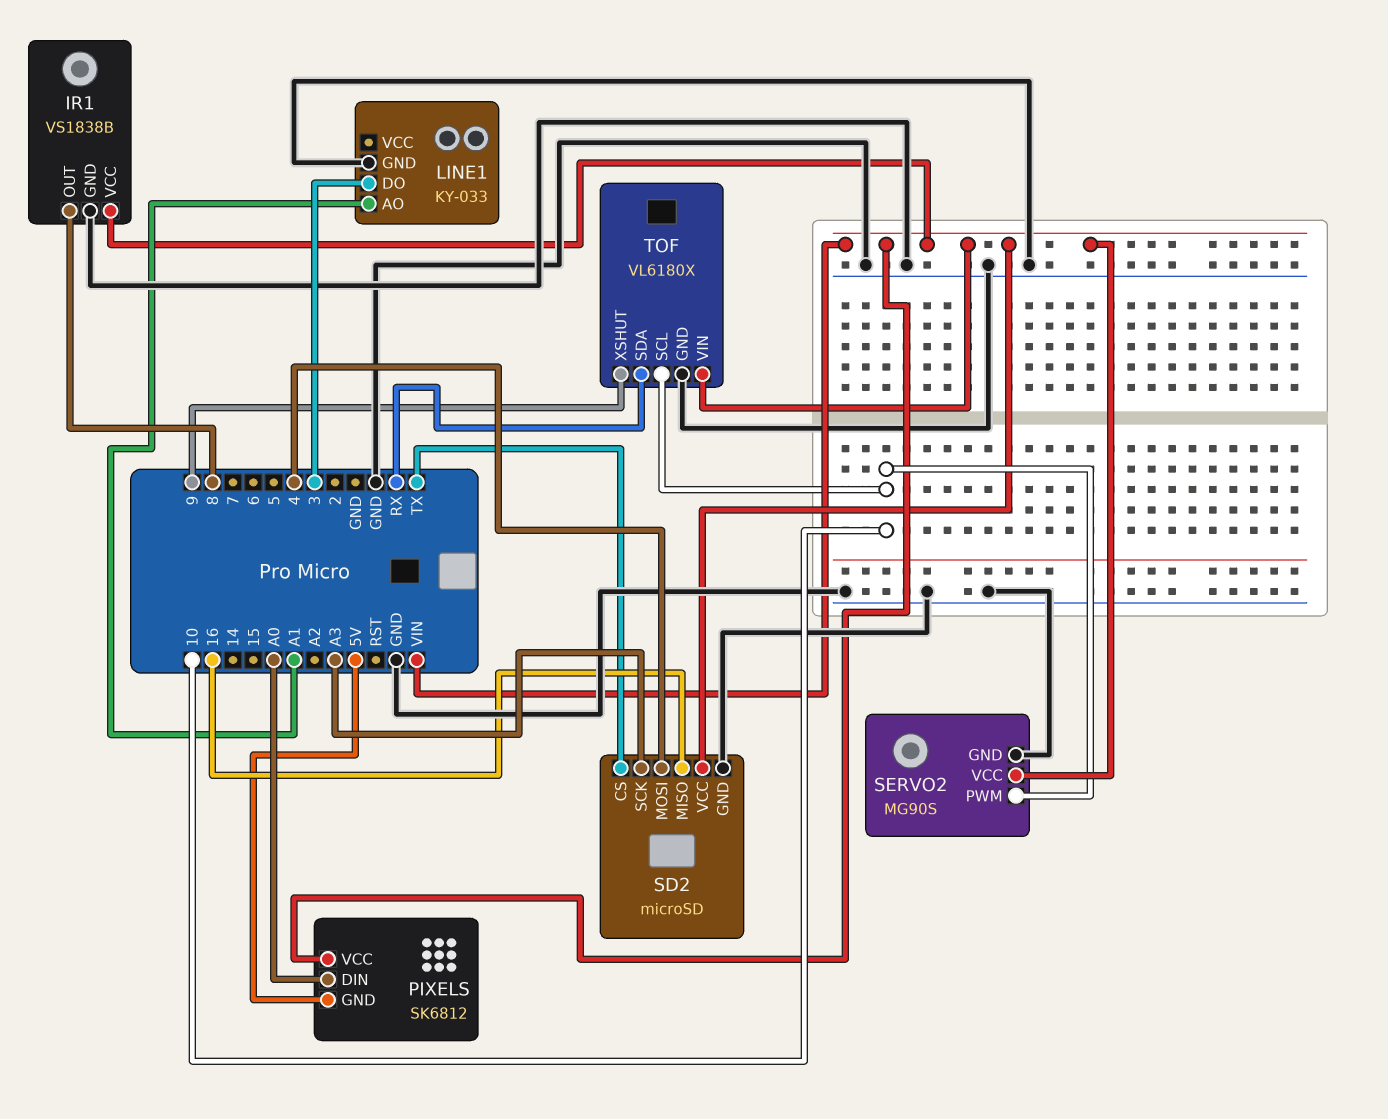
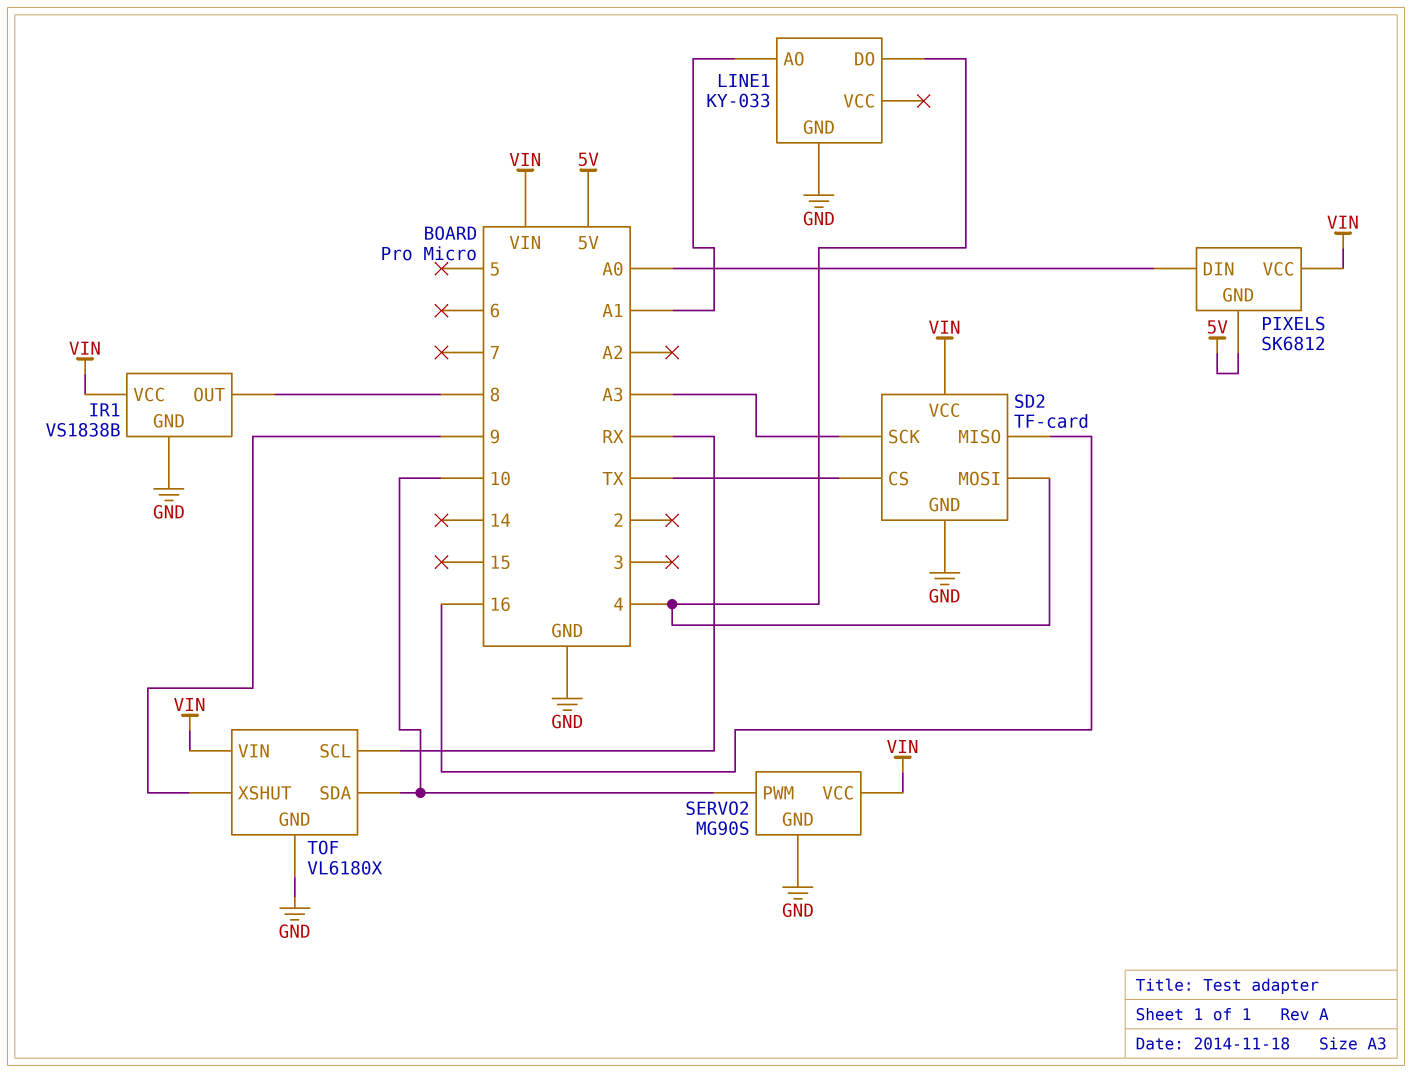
LINE1 pin DO: 3 -> 4
SD2: microSD -> TF-card
TOF pin SCL: 10 -> RX
TOF pin SDA: RX -> 10

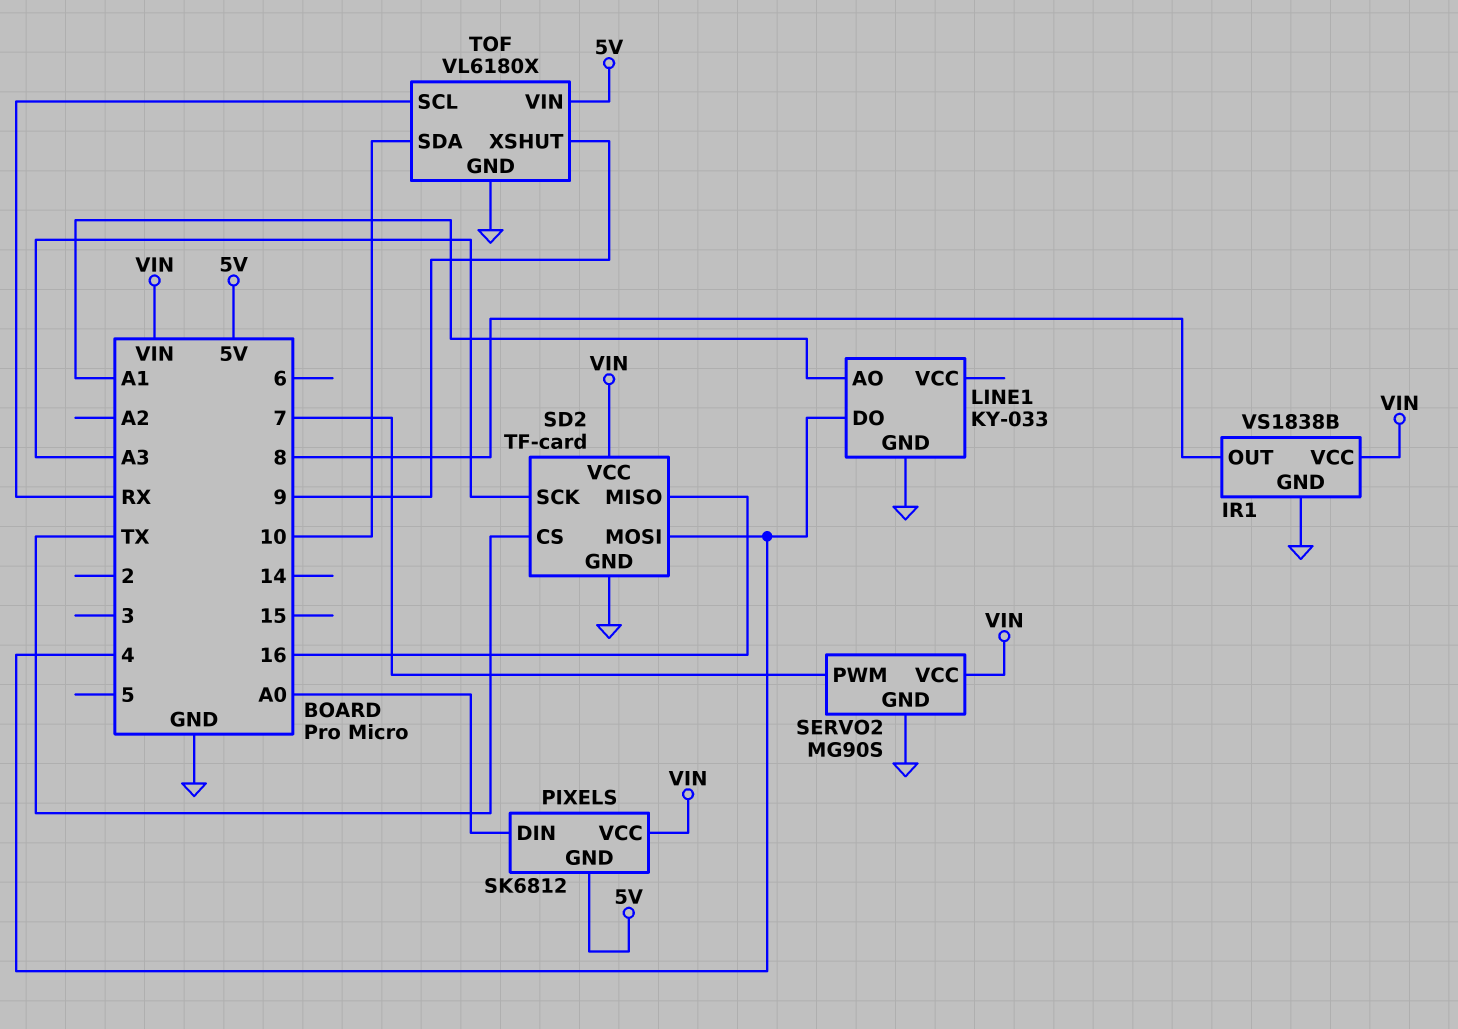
SERVO2 pin PWM: 10 -> 7
TOF pin VIN: VIN -> 5V

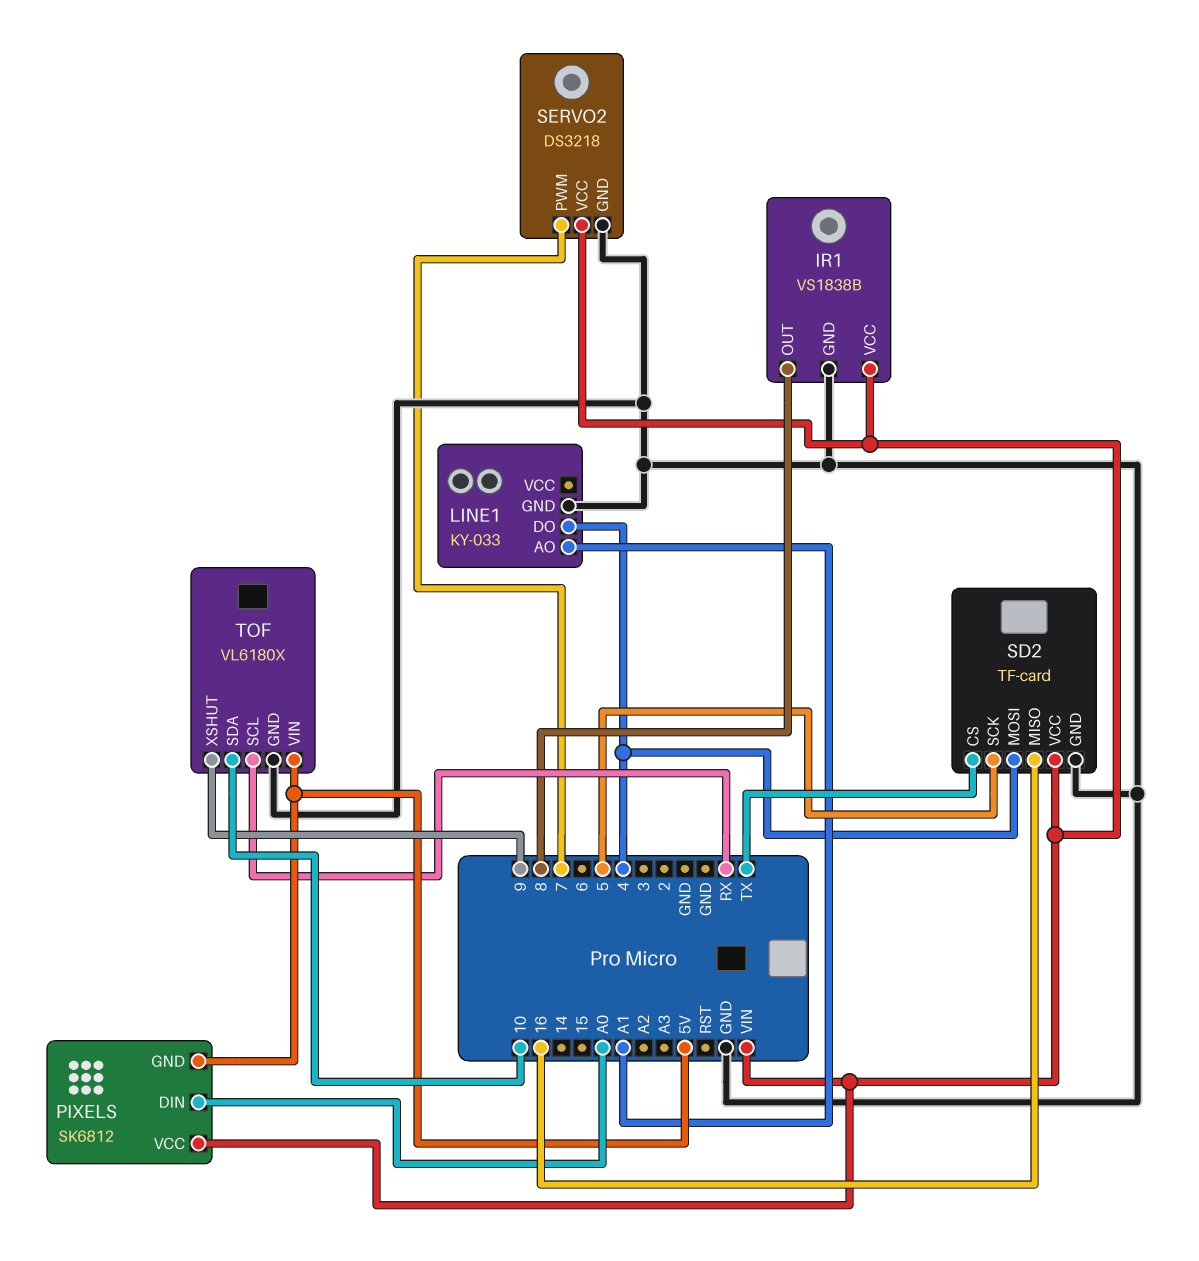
SD2 pin SCK: A3 -> 5
SERVO2: MG90S -> DS3218

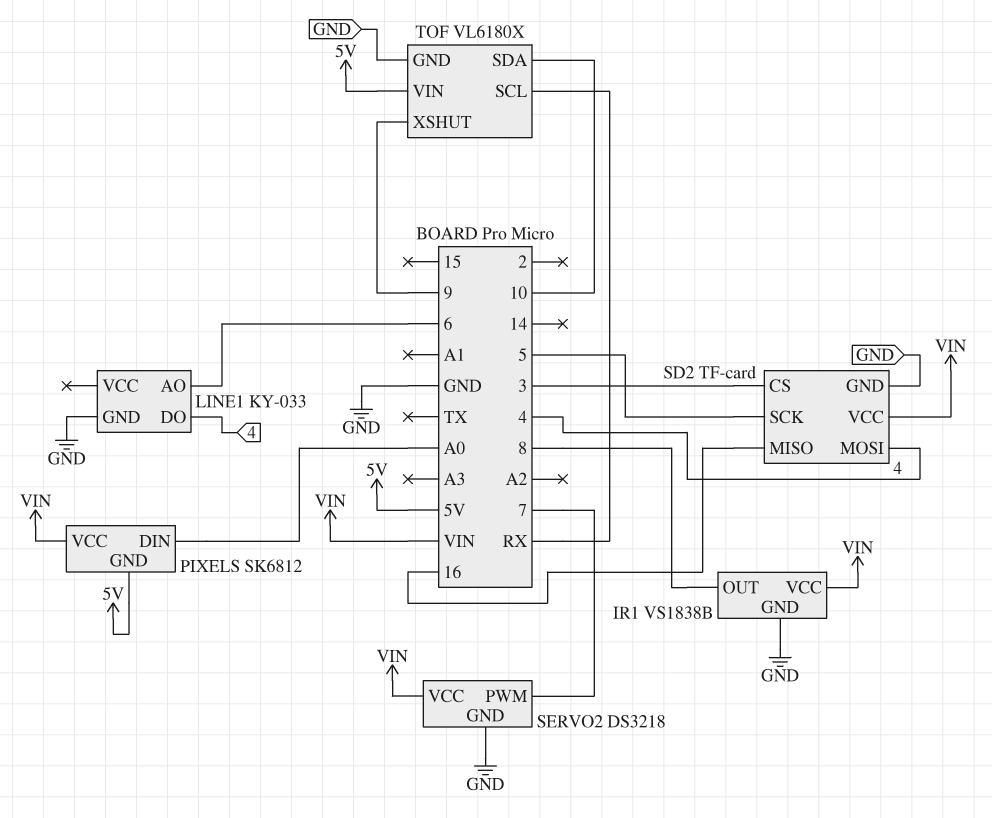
LINE1 pin AO: A1 -> 6
SD2 pin CS: TX -> 3

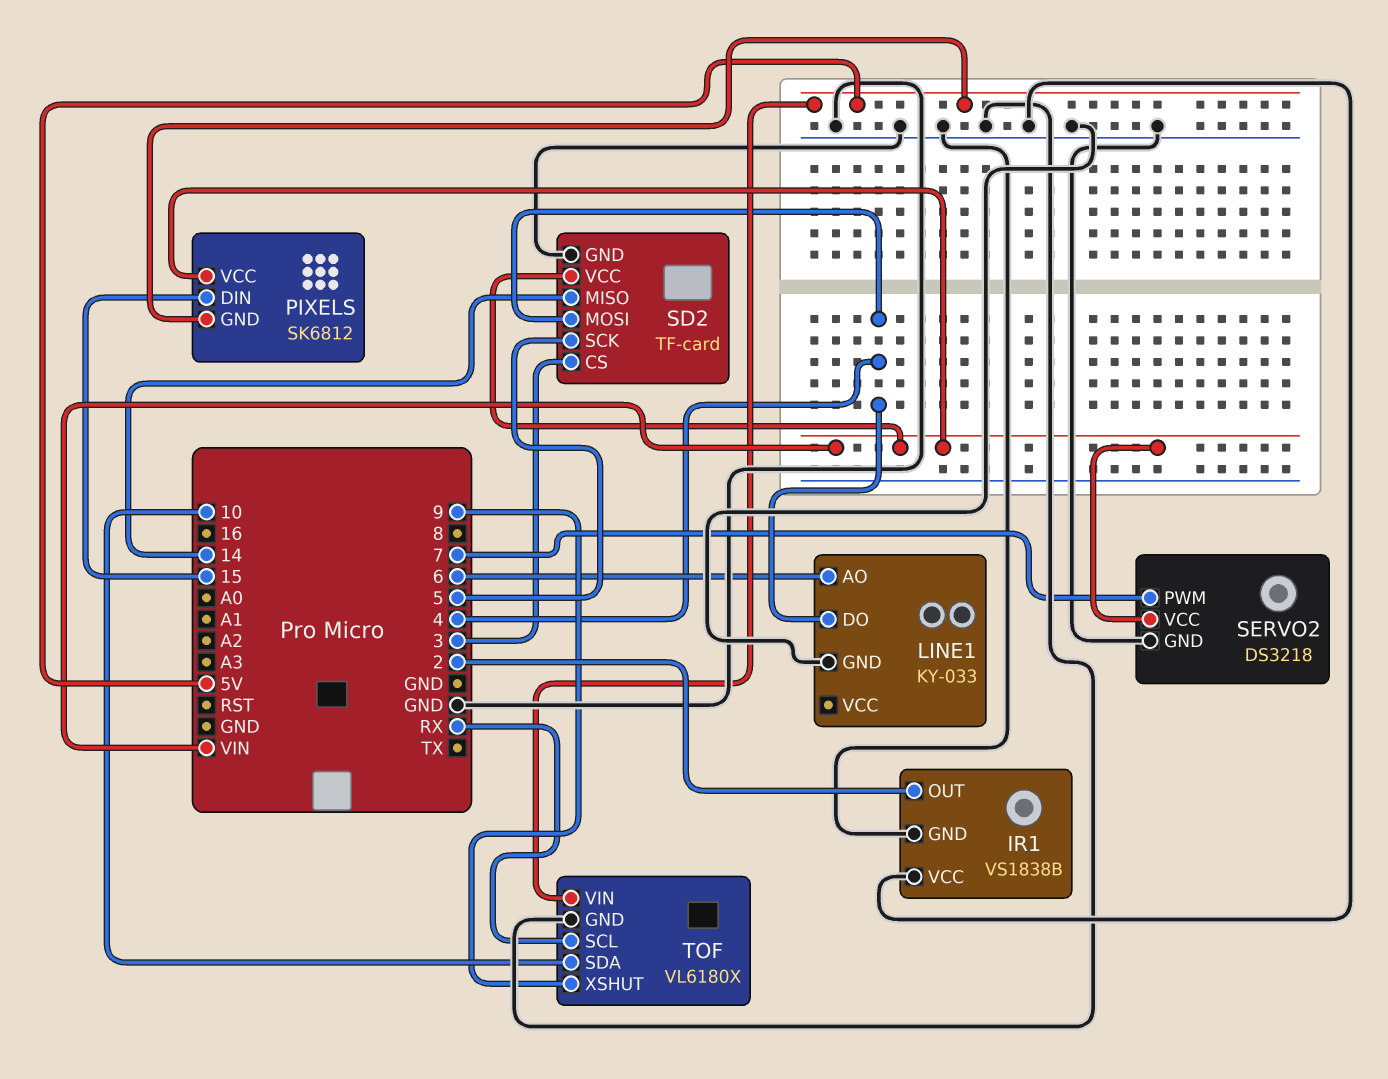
IR1 pin OUT: 8 -> 2
IR1 pin VCC: VIN -> GND
PIXELS pin DIN: A0 -> 15
SD2 pin MISO: 16 -> 14

